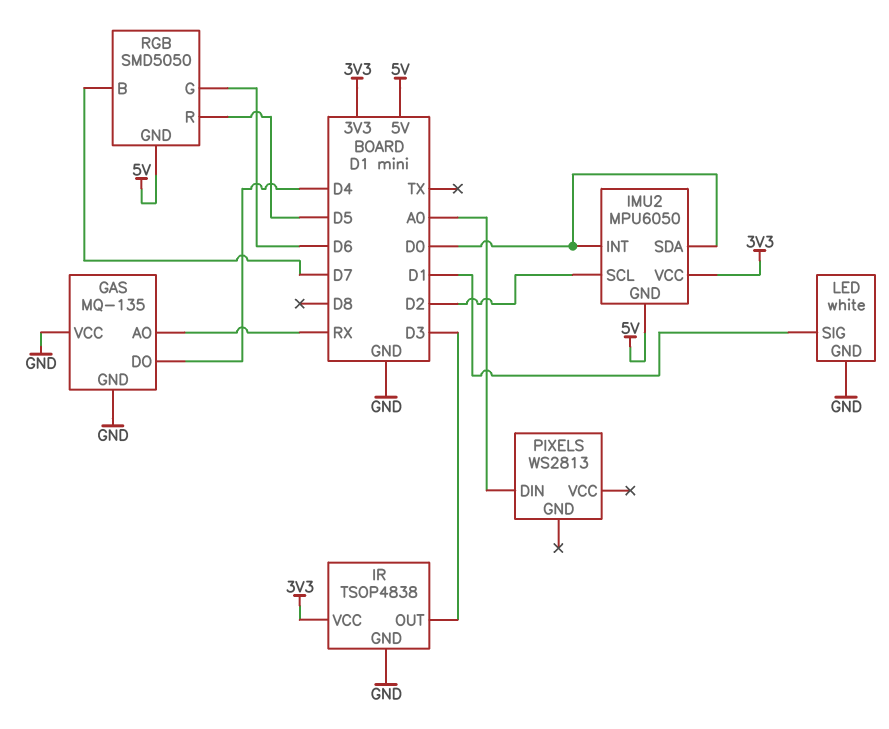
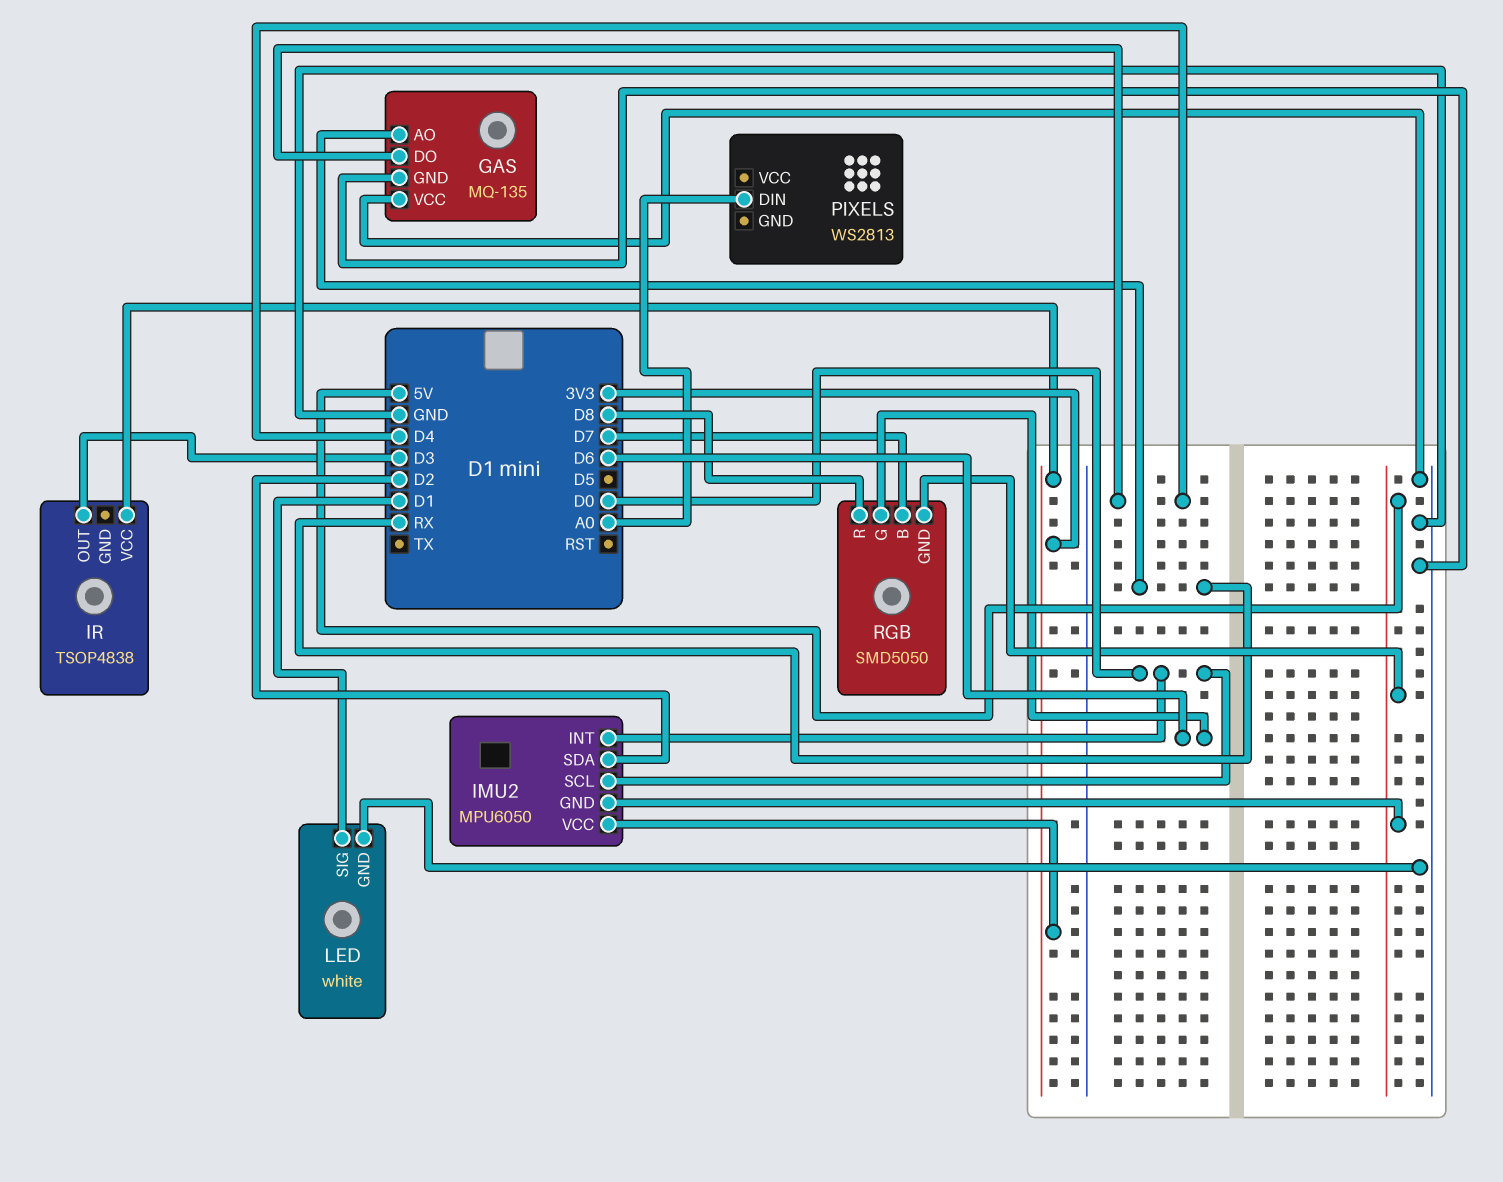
IMU2 pin SCL: D2 -> D0
IMU2 pin SDA: D0 -> D2
IR pin GND: GND -> none
RGB pin R: D5 -> D8

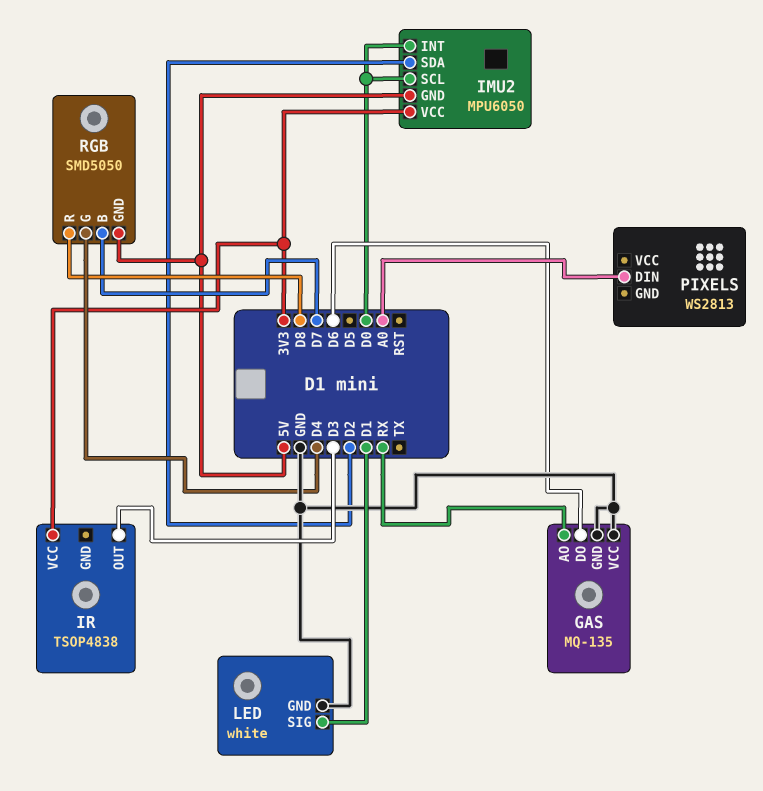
GAS pin DO: D4 -> D6
RGB pin G: D6 -> D4

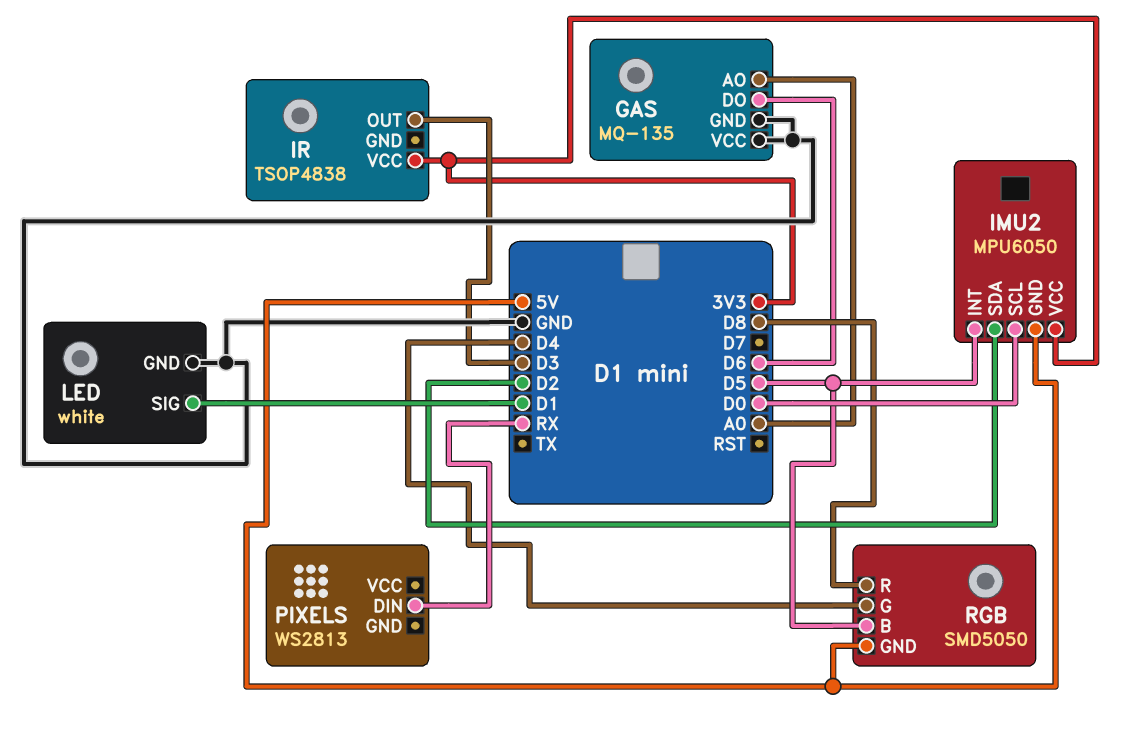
GAS pin AO: RX -> A0
IMU2 pin INT: D0 -> D5
PIXELS pin DIN: A0 -> RX
RGB pin B: D7 -> D5

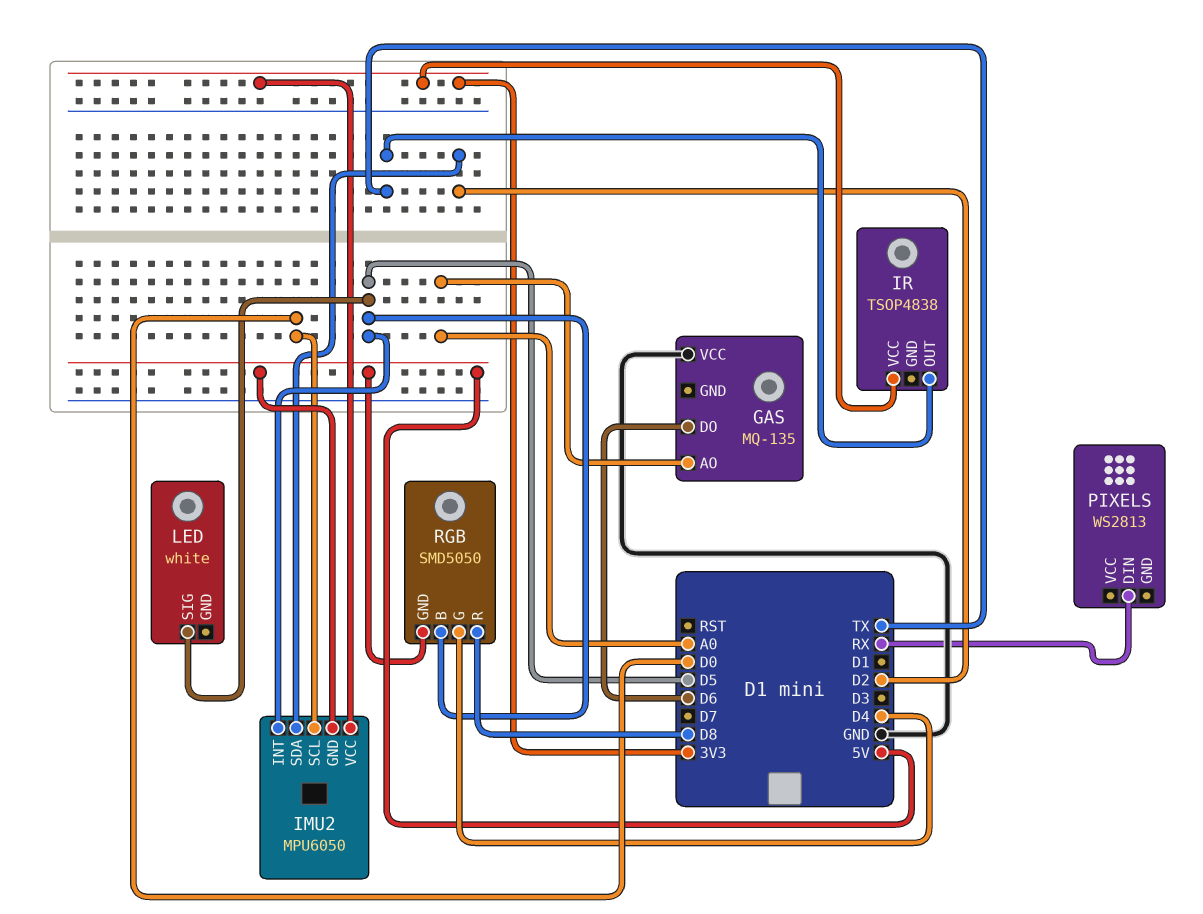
GAS pin GND: GND -> none
IR pin OUT: D3 -> TX
LED pin GND: GND -> none
LED pin SIG: D1 -> D5

